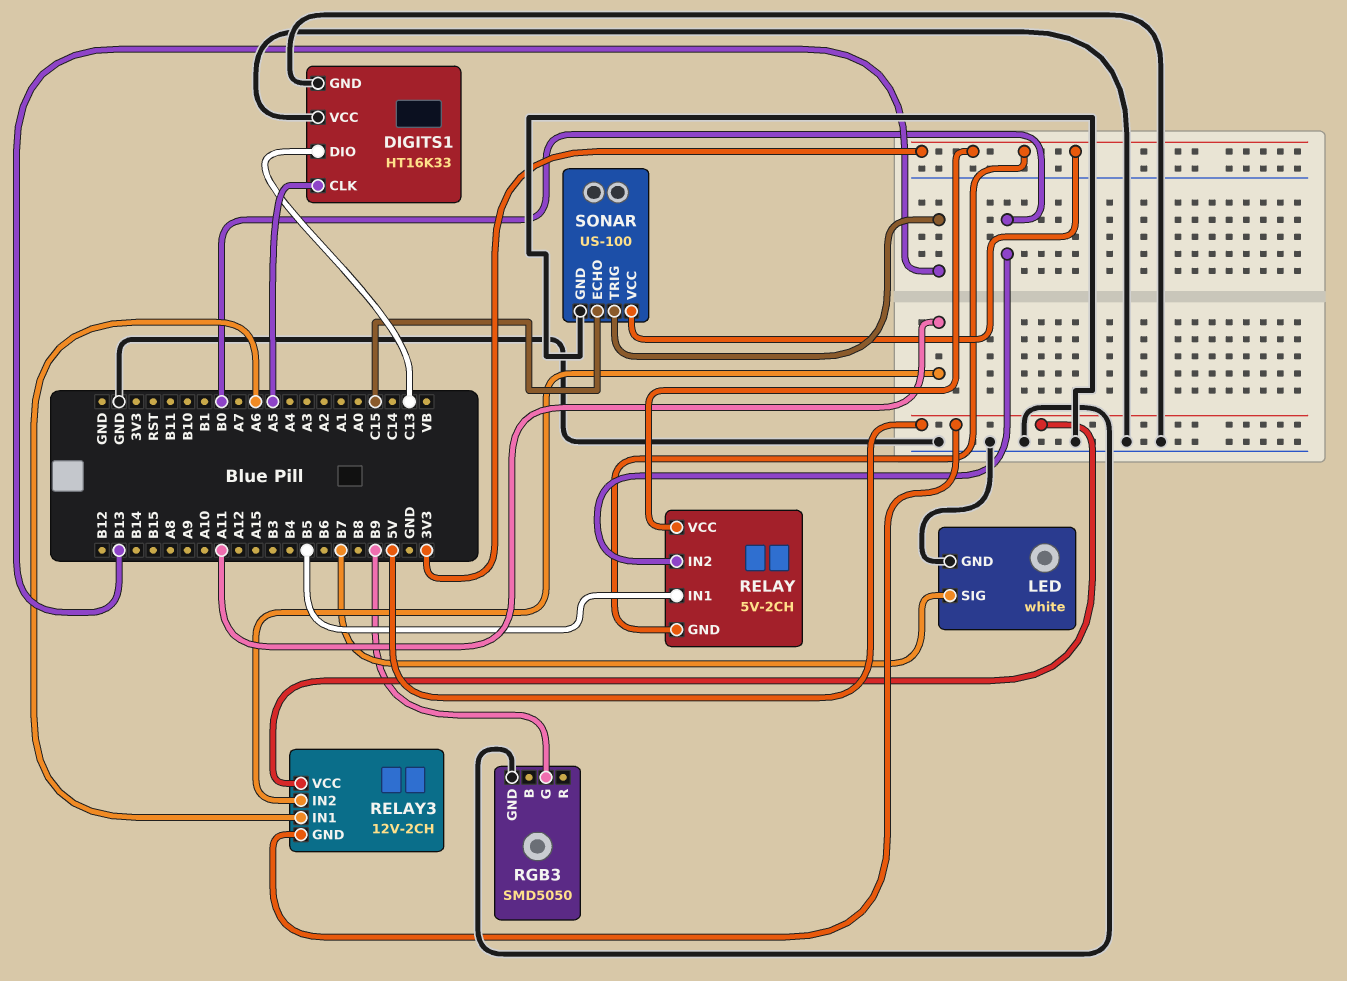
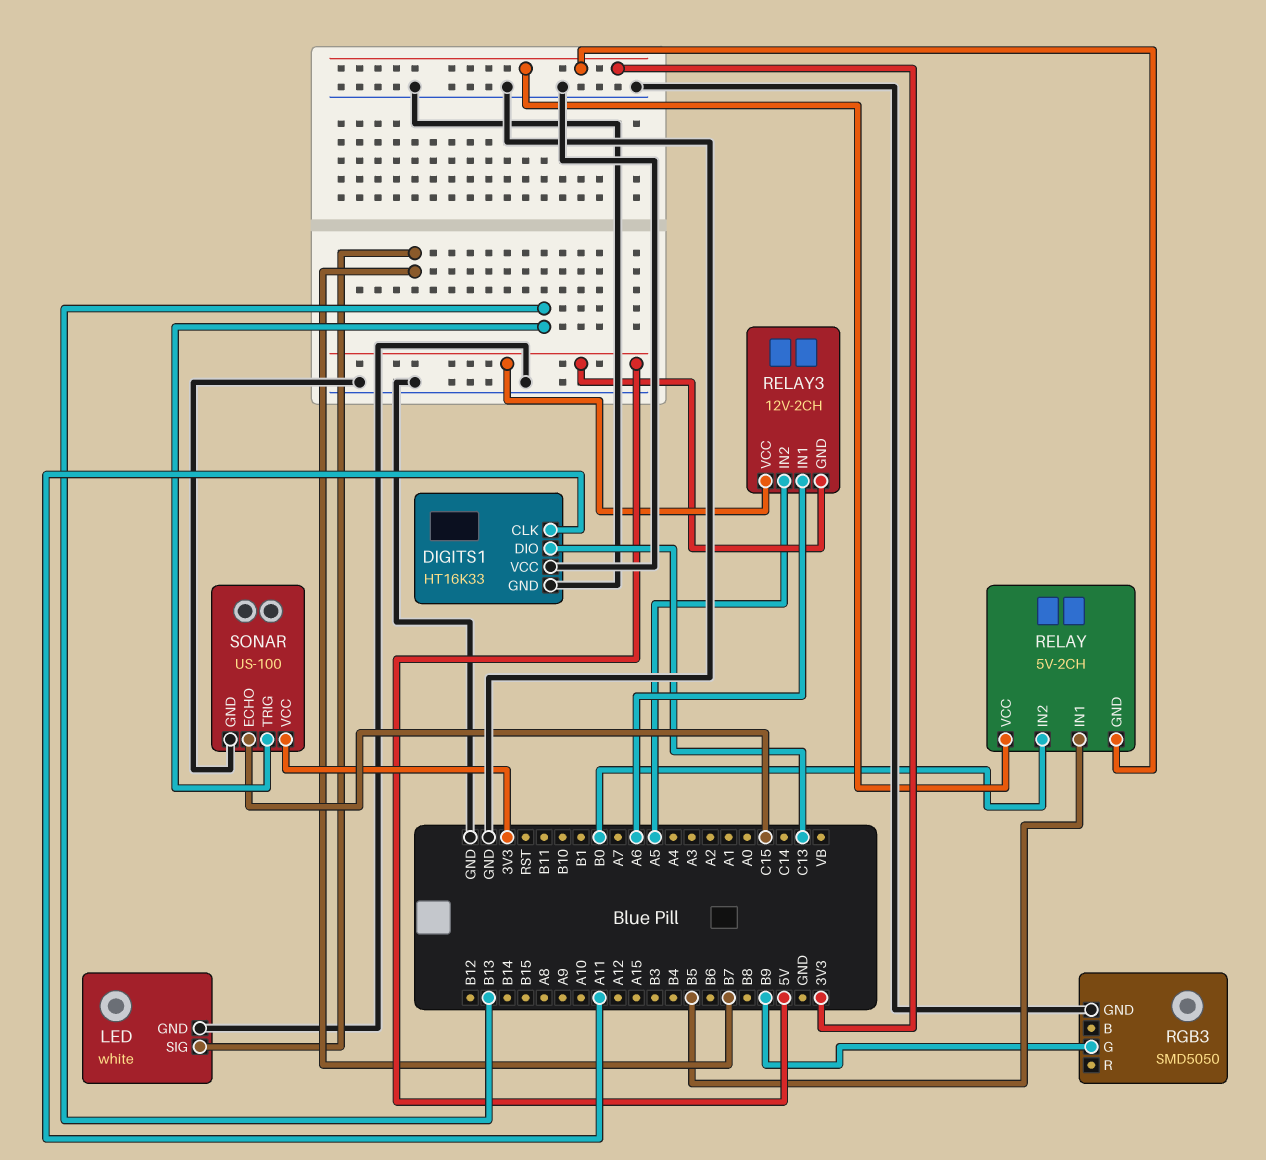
DIGITS1 pin CLK: A5 -> A11
RELAY3 pin IN2: A11 -> A5

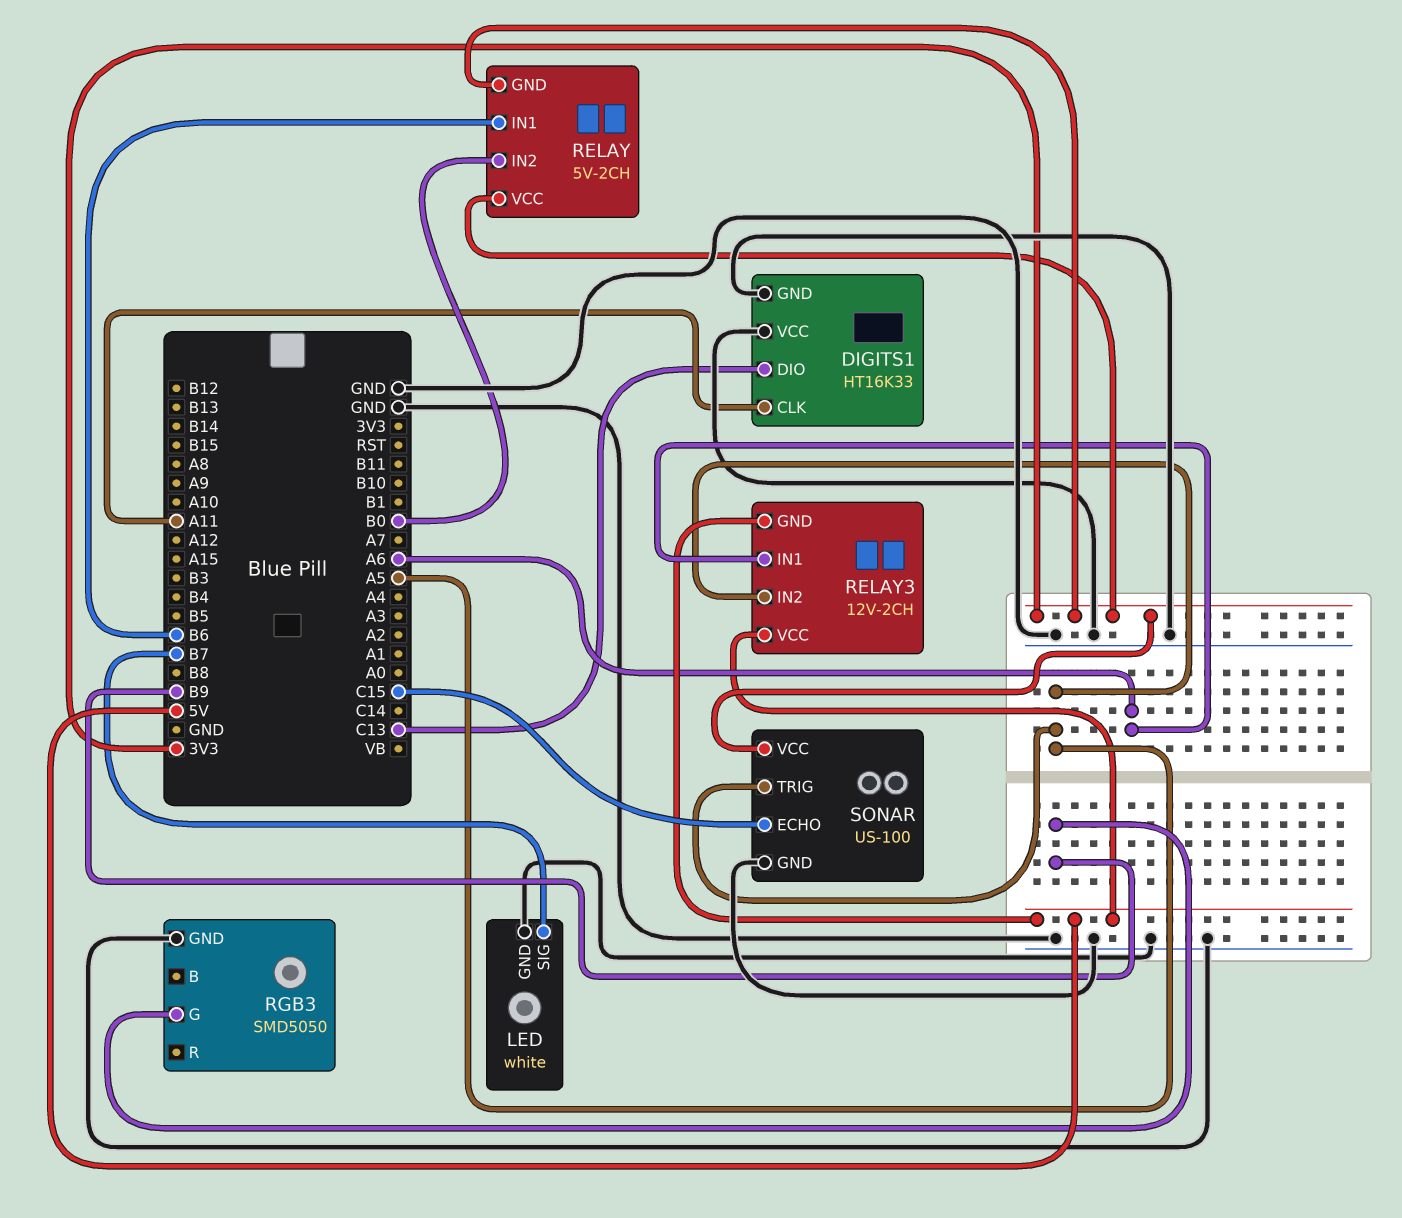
RELAY pin IN1: B5 -> B6
SONAR pin TRIG: B13 -> A5

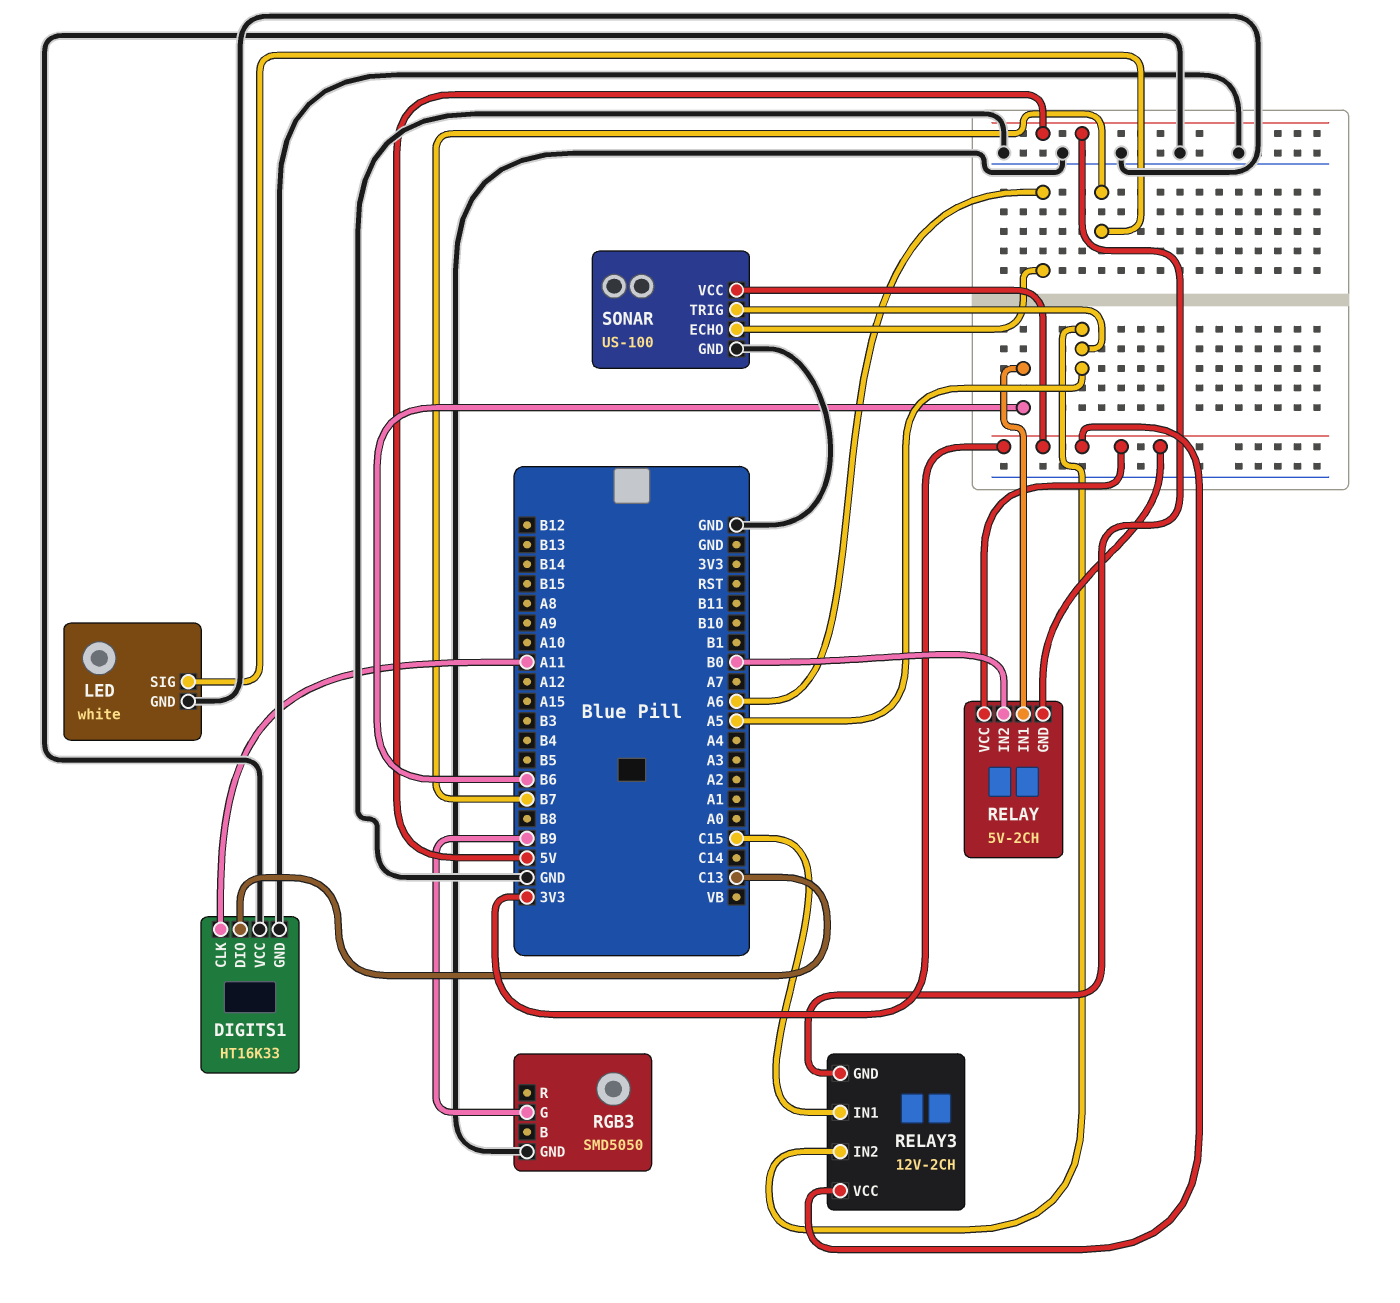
RELAY3 pin IN1: A6 -> C15
RELAY3 pin VCC: 5V -> 3V3
SONAR pin ECHO: C15 -> A6

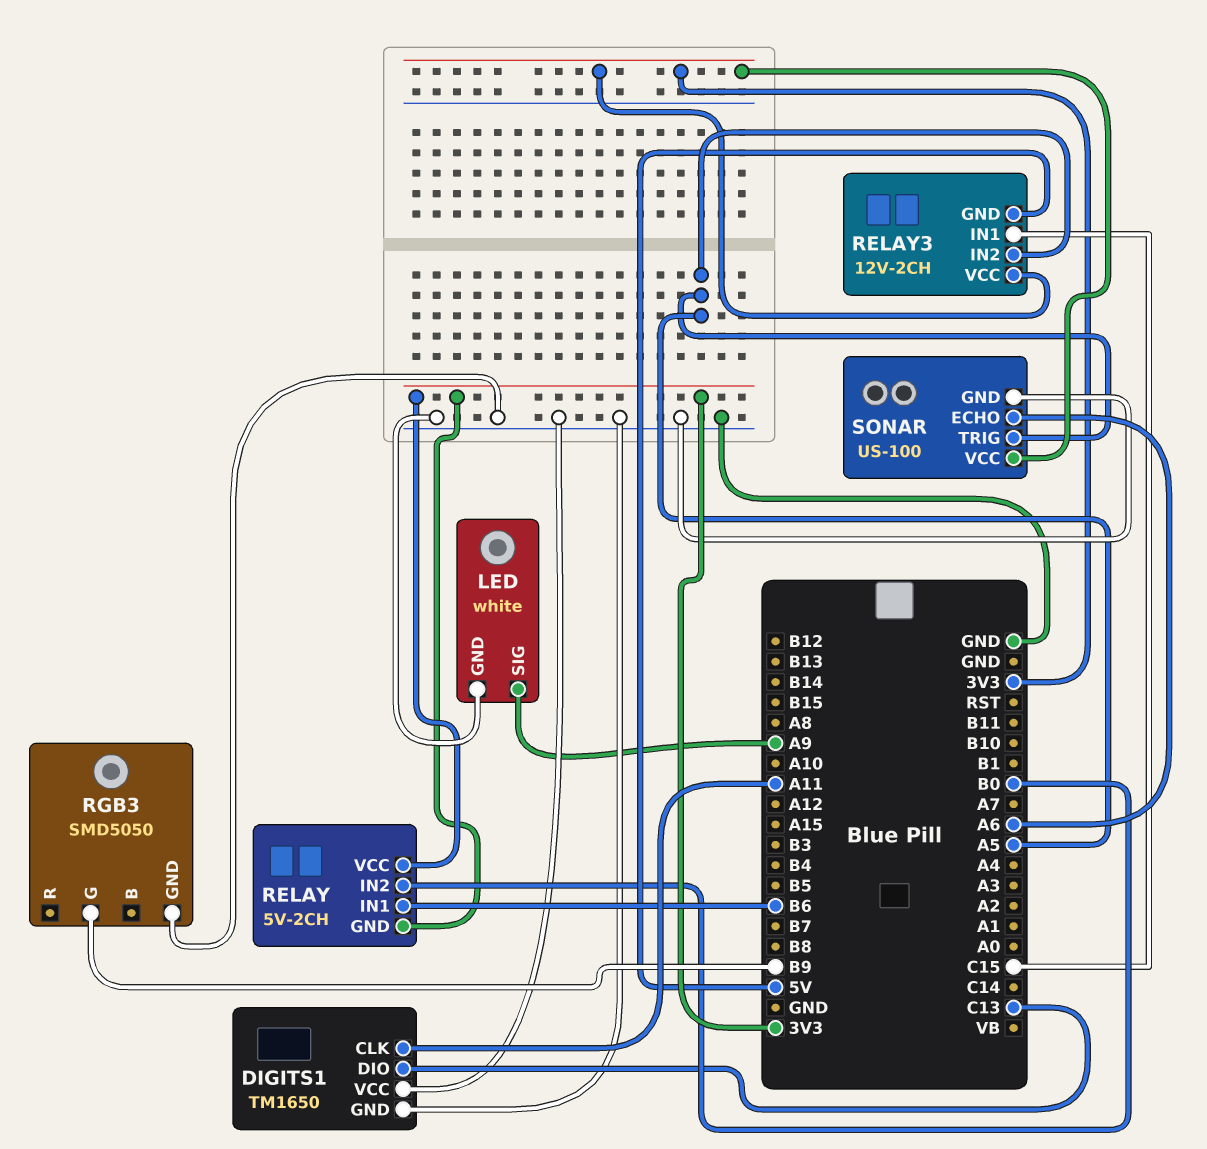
DIGITS1: HT16K33 -> TM1650
LED pin SIG: B7 -> A9

